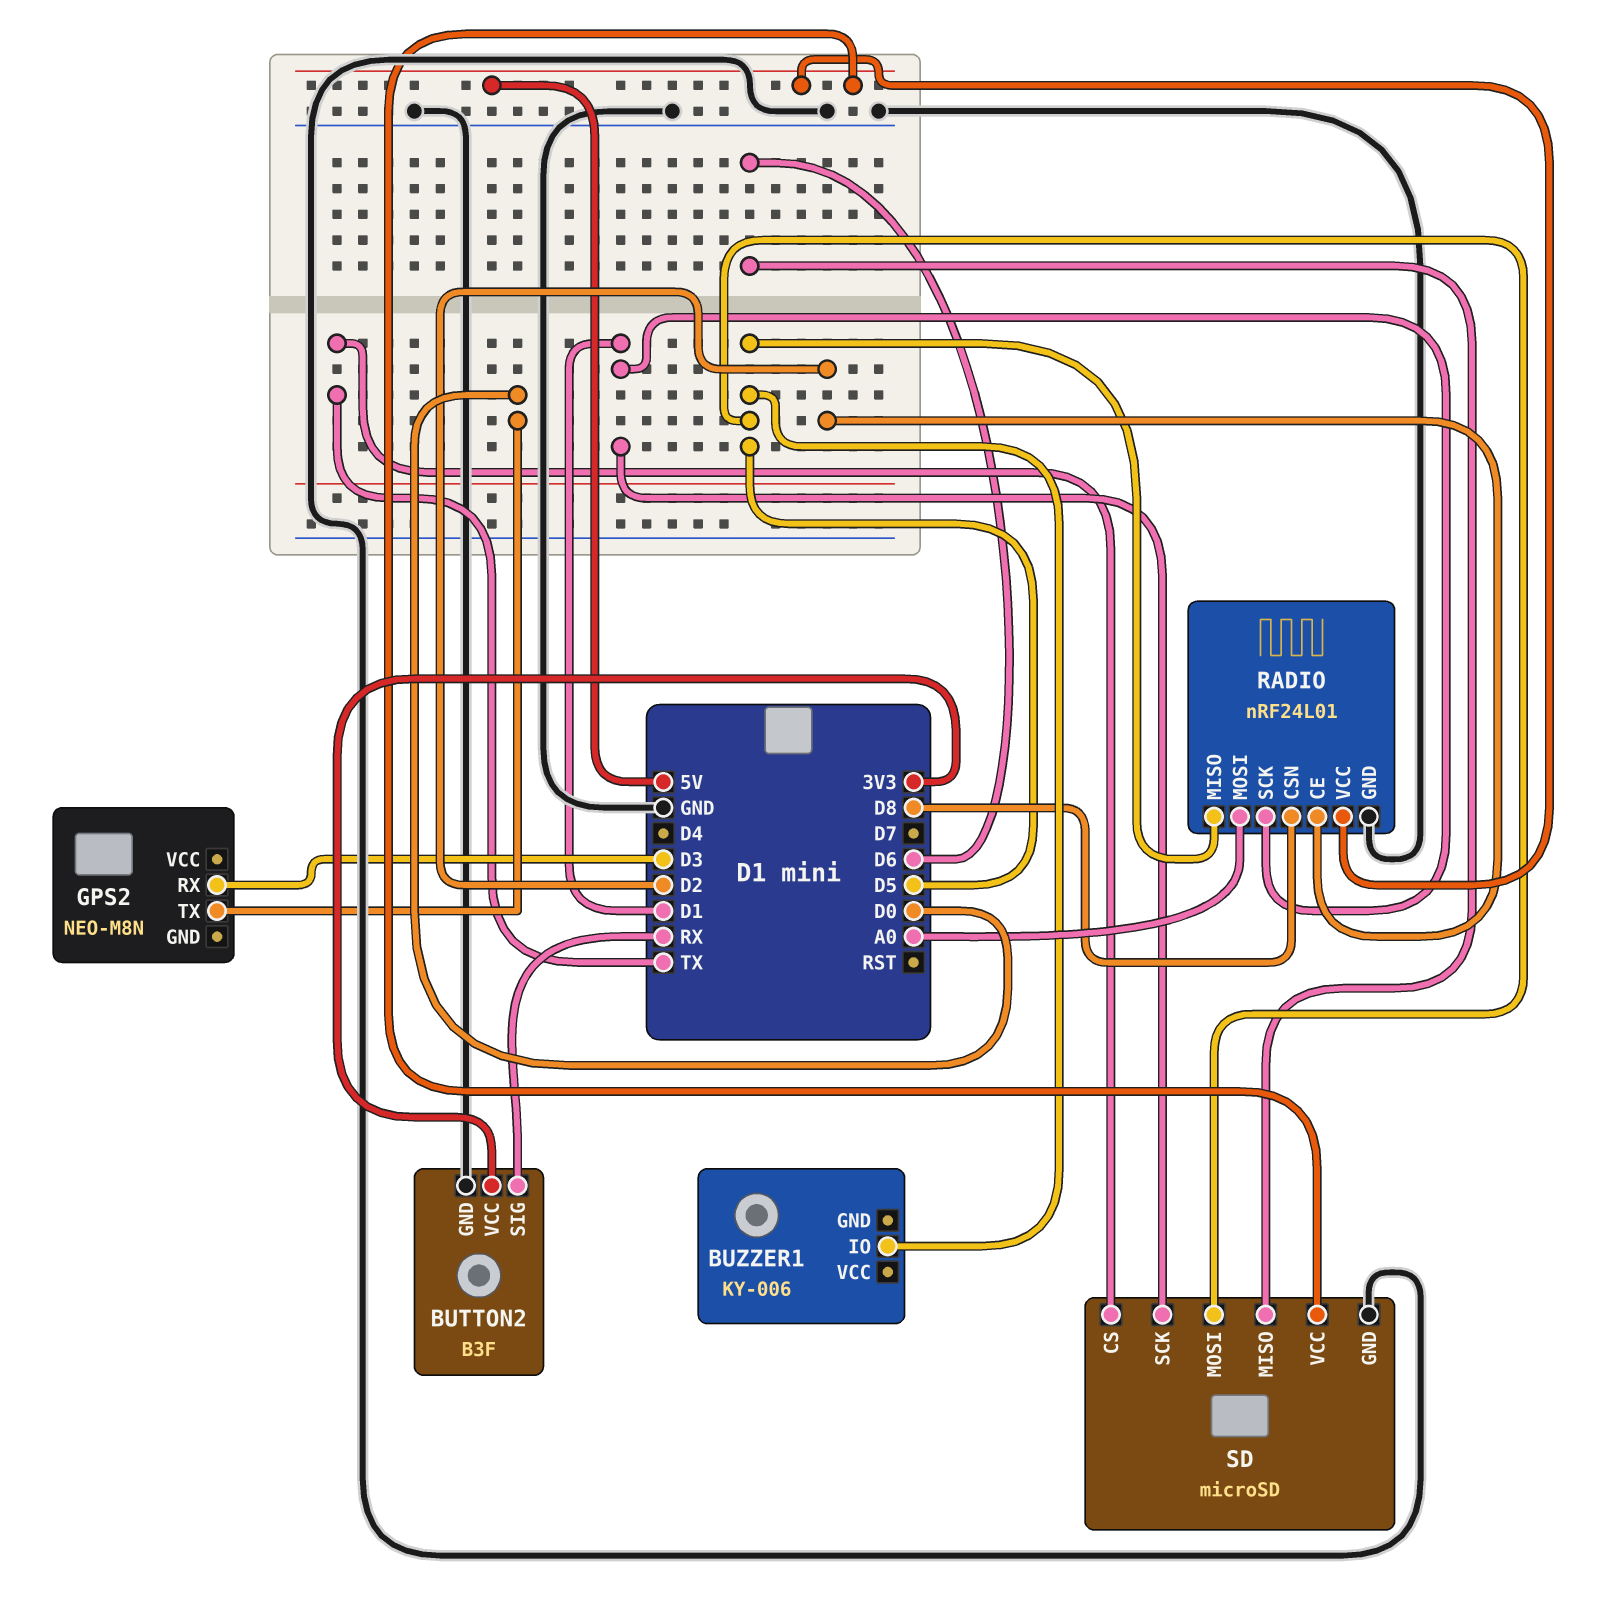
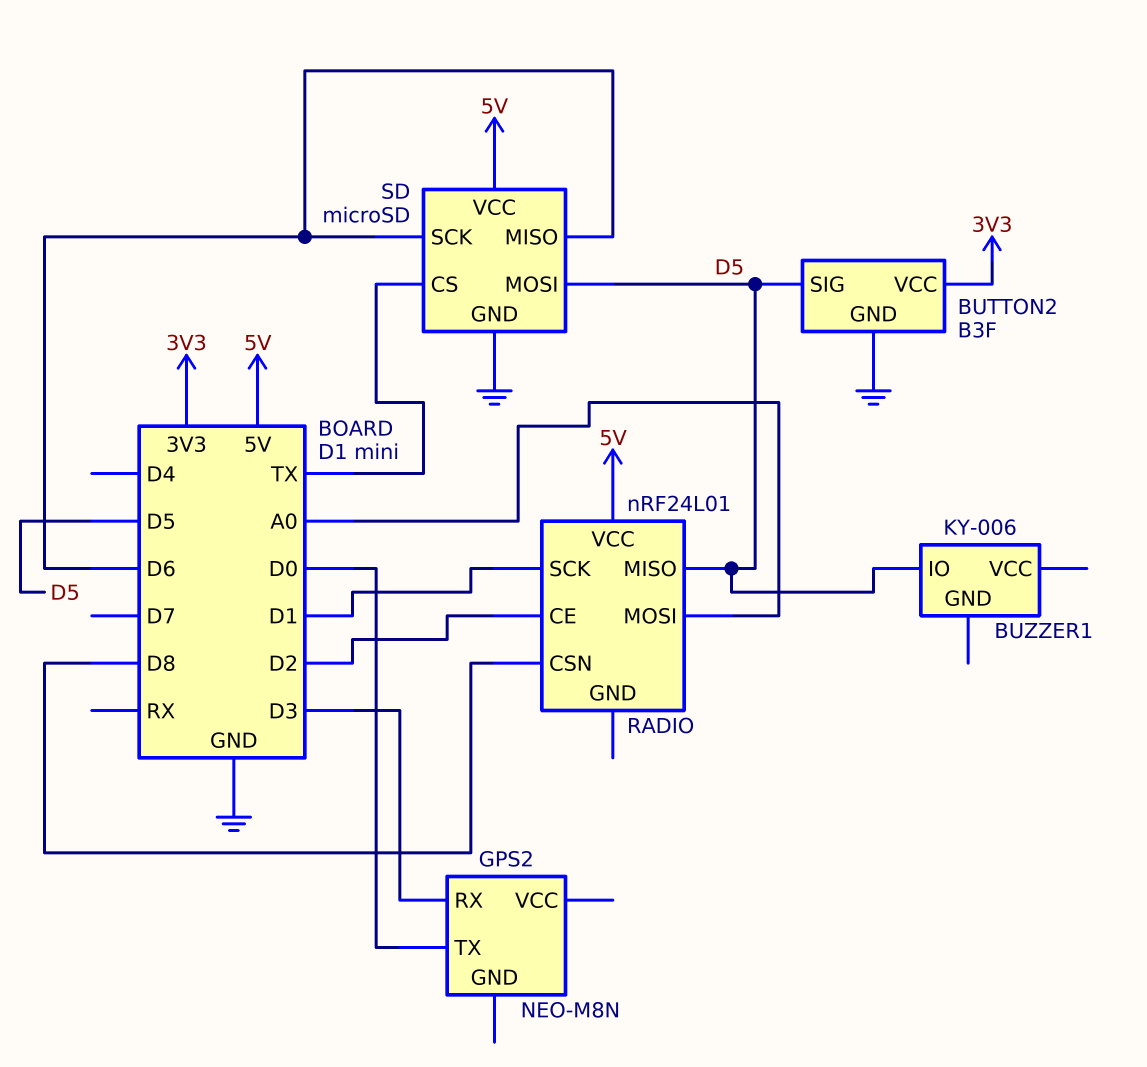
BUTTON2 pin SIG: RX -> D5
RADIO pin GND: GND -> none
SD pin SCK: D1 -> D6

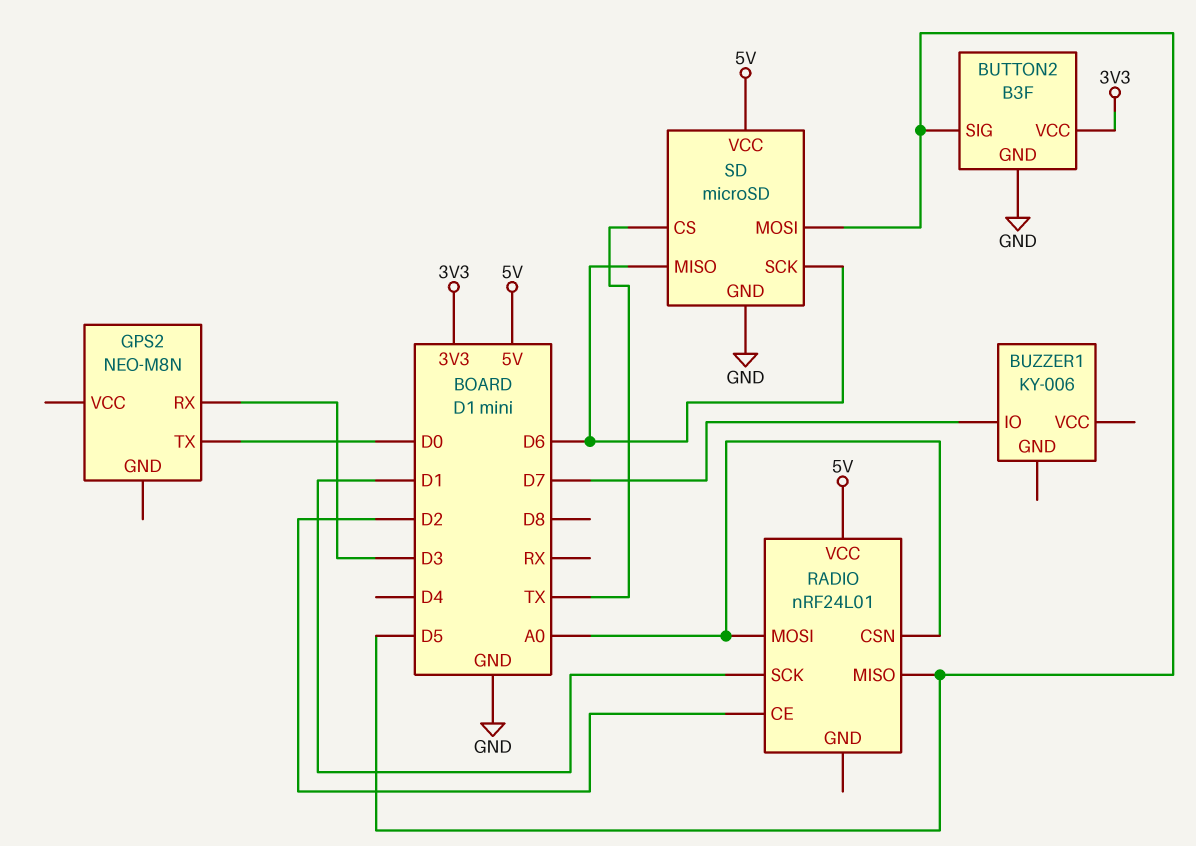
BUZZER1 pin IO: D5 -> D7
RADIO pin CSN: D8 -> A0

